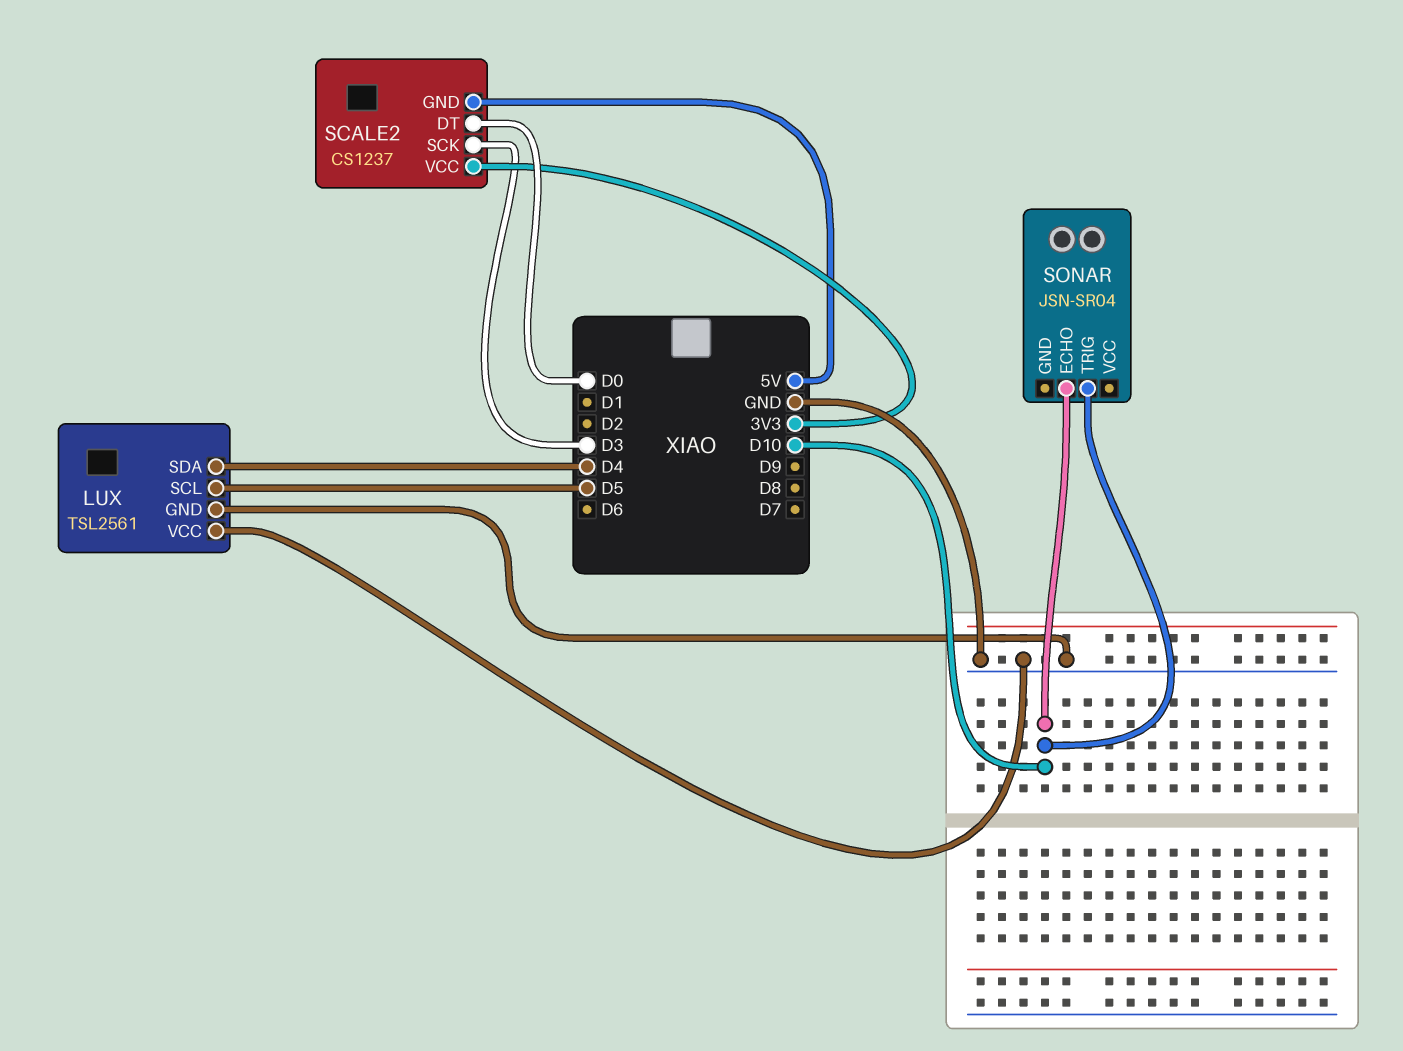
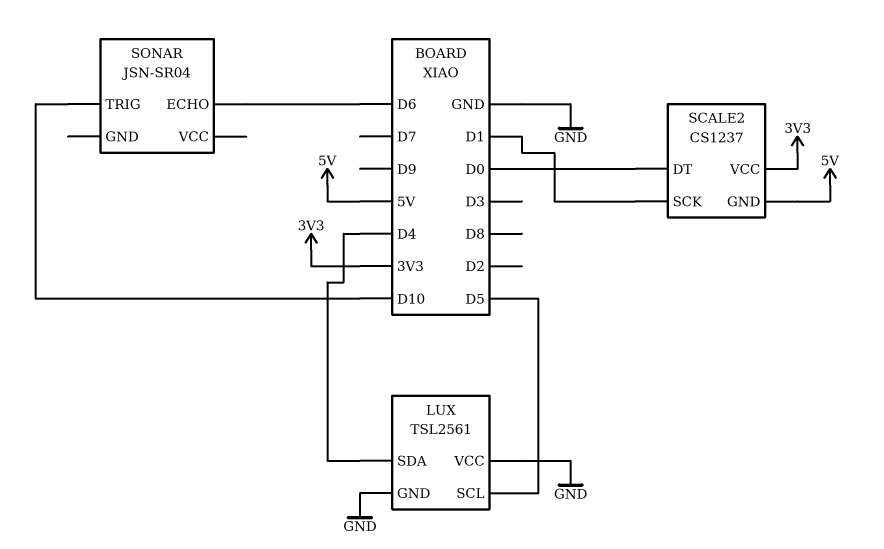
SCALE2 pin SCK: D3 -> D1
SONAR pin ECHO: D10 -> D6

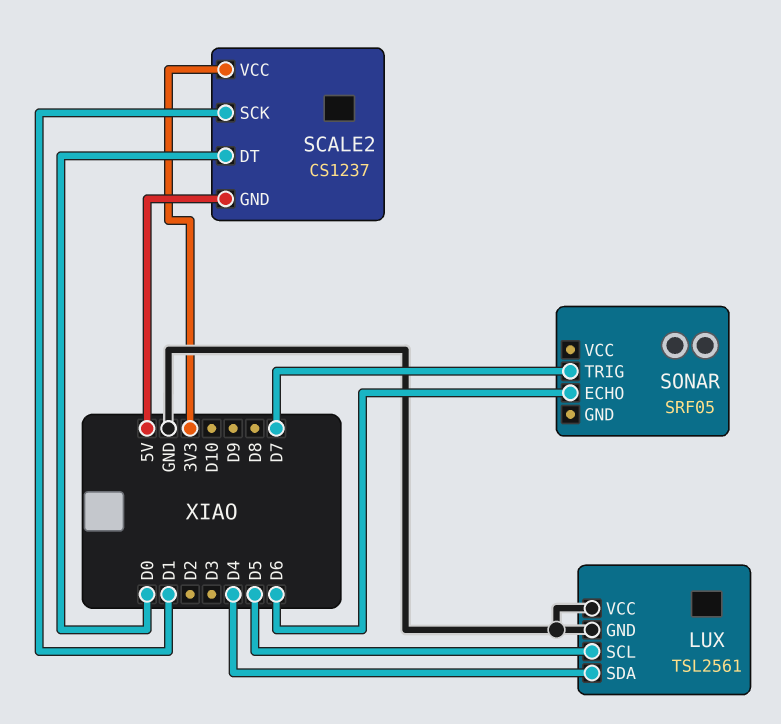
SONAR: JSN-SR04 -> SRF05
SONAR pin TRIG: D10 -> D7

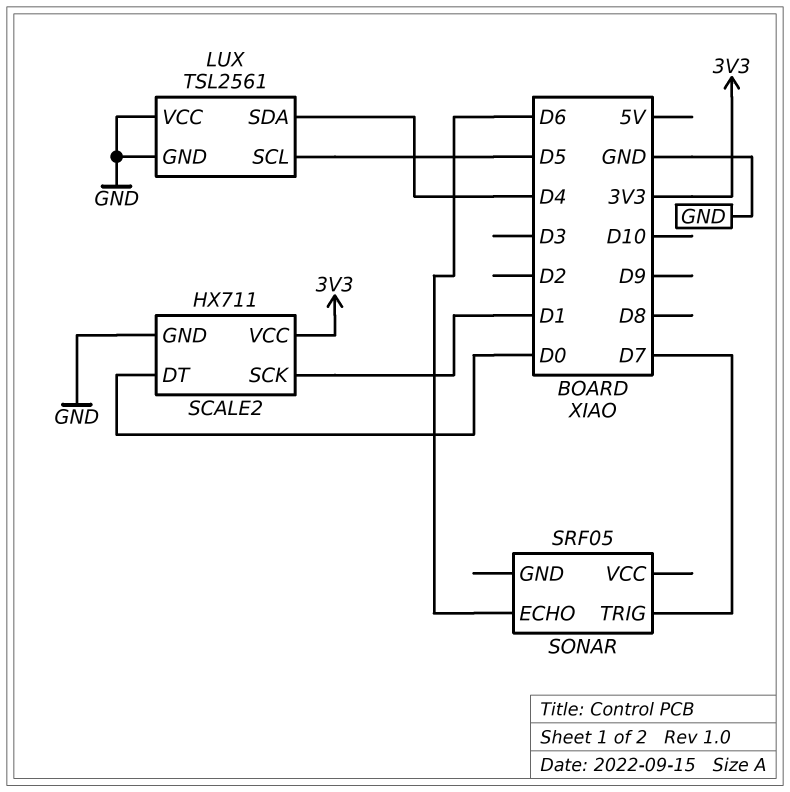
SCALE2: CS1237 -> HX711
SCALE2 pin GND: 5V -> GND

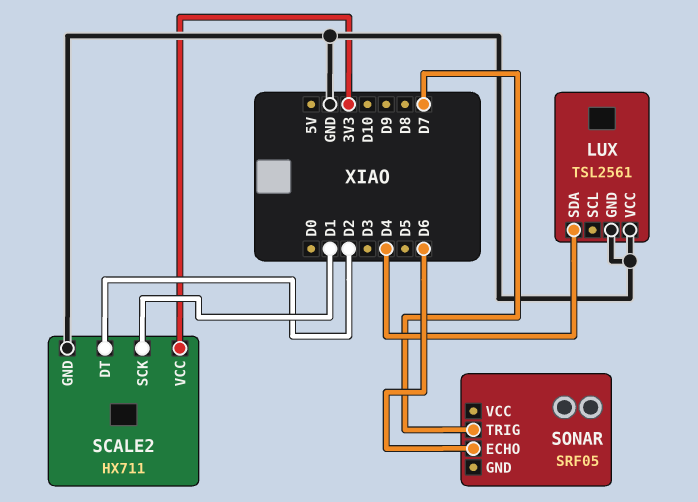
LUX pin SCL: D5 -> none
SCALE2 pin DT: D0 -> D2

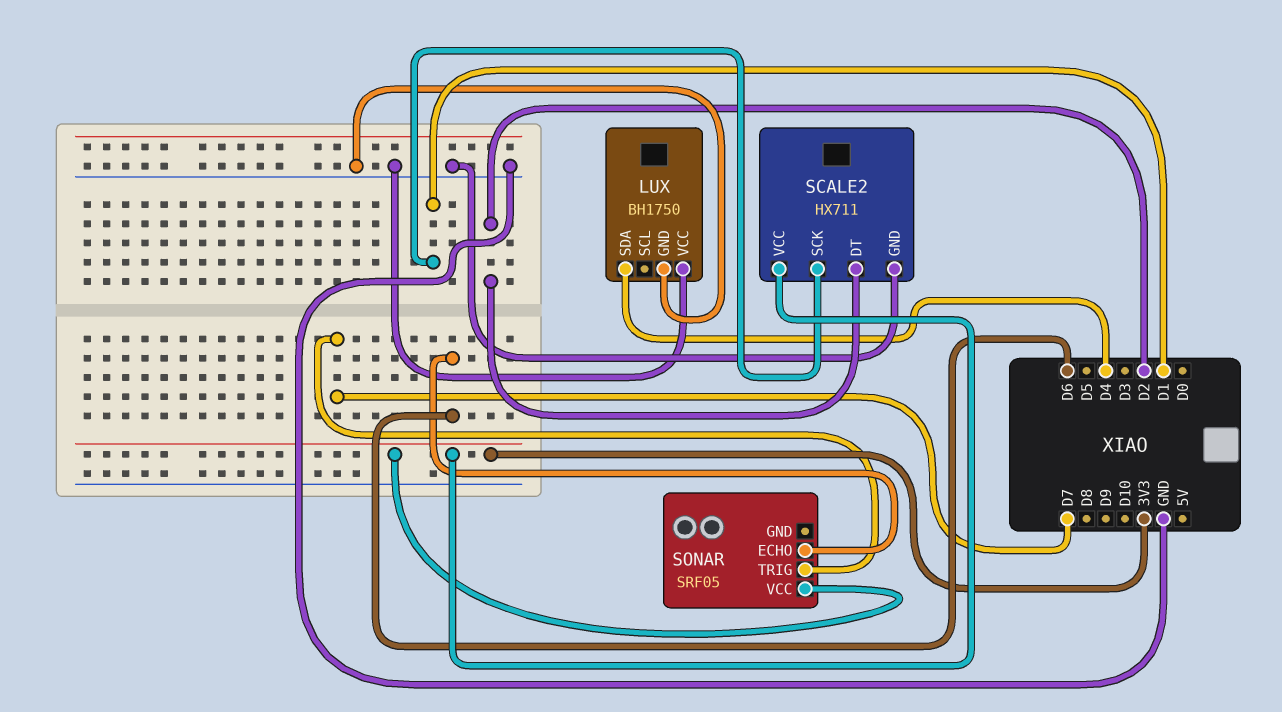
LUX: TSL2561 -> BH1750
SONAR pin VCC: none -> 3V3

